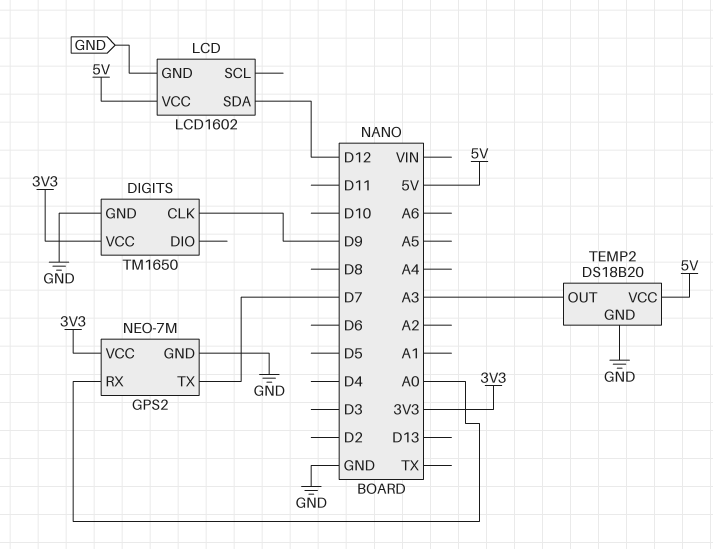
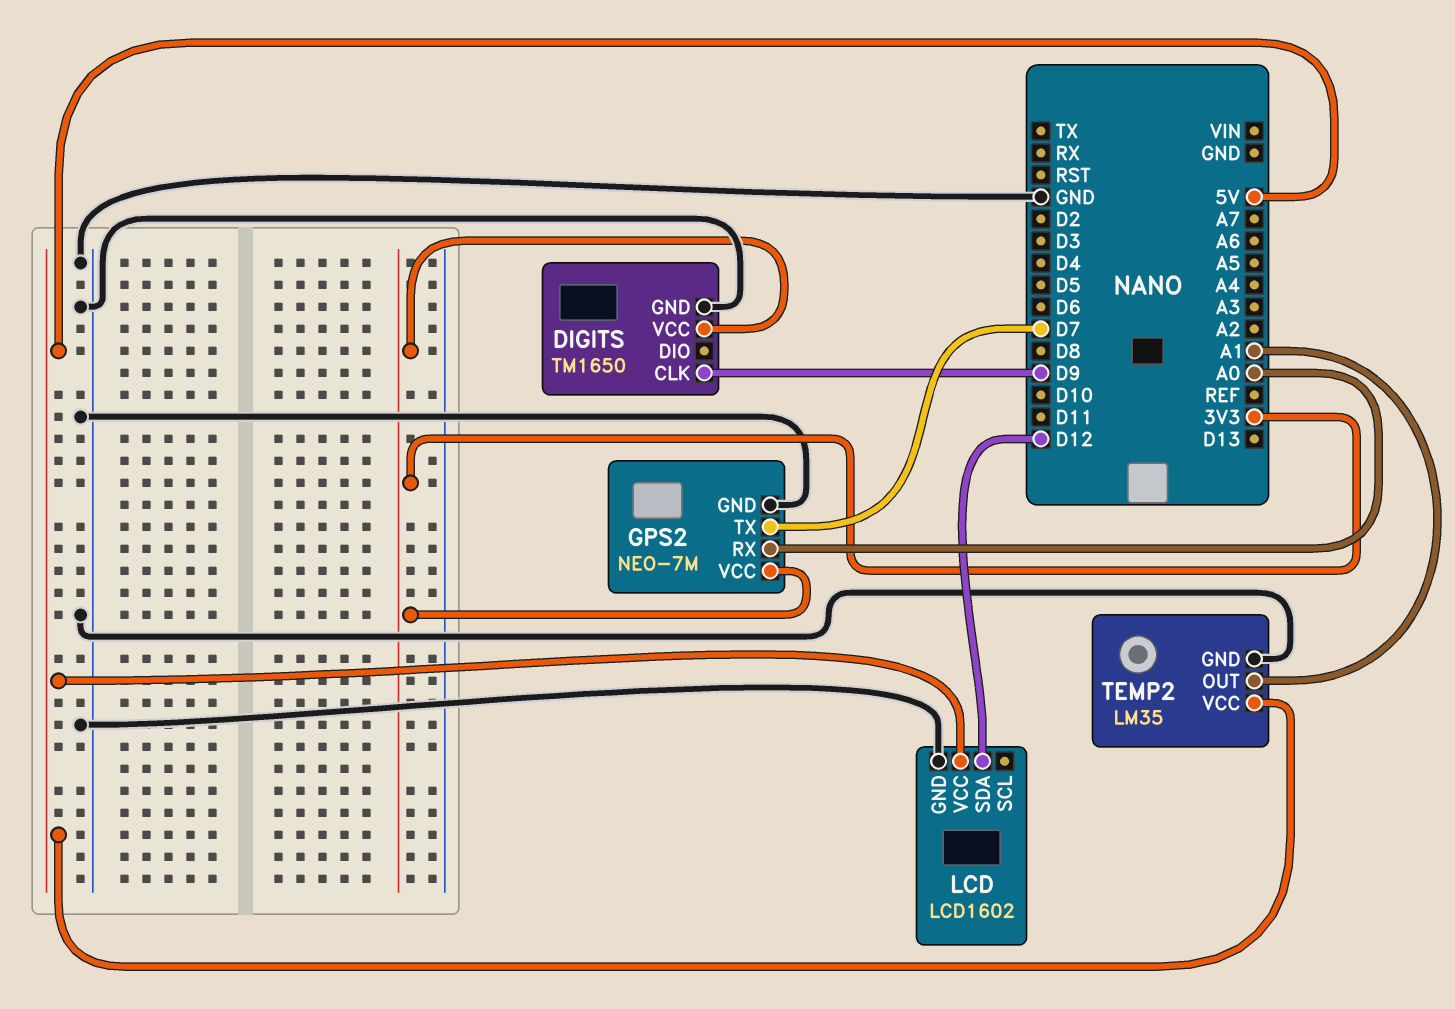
TEMP2: DS18B20 -> LM35
TEMP2 pin OUT: A3 -> A1

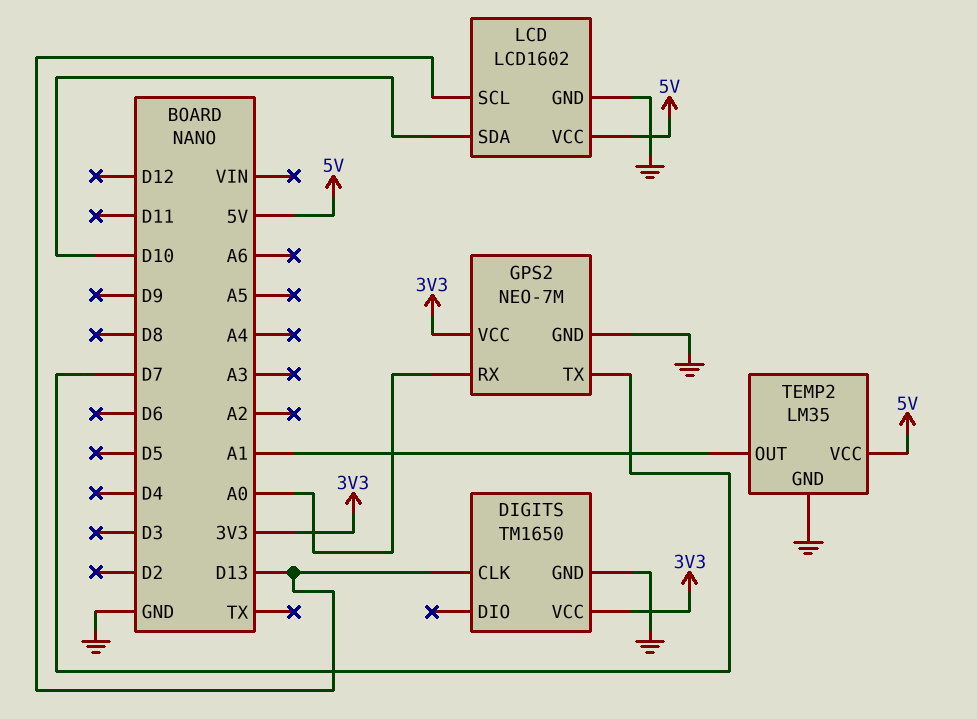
DIGITS pin CLK: D9 -> D13
LCD pin SCL: none -> D13
LCD pin SDA: D12 -> D10

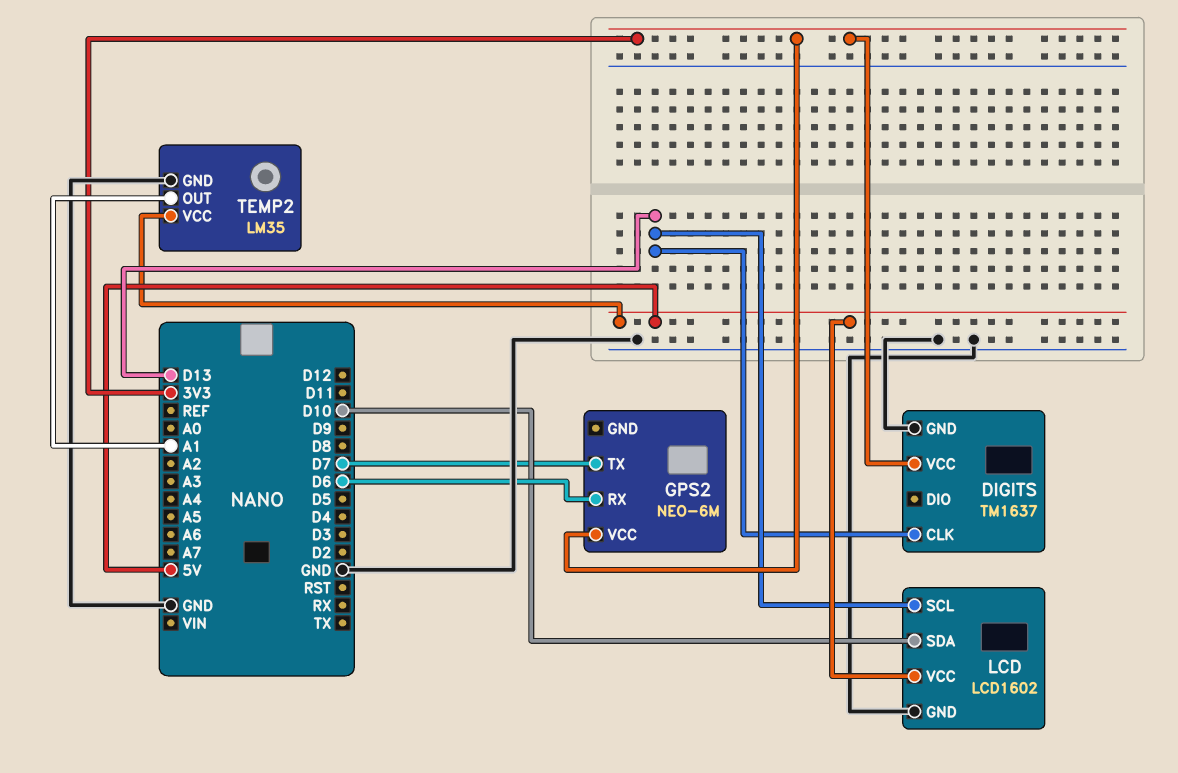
DIGITS: TM1650 -> TM1637
GPS2: NEO-7M -> NEO-6M
GPS2 pin GND: GND -> none
GPS2 pin RX: A0 -> D6

